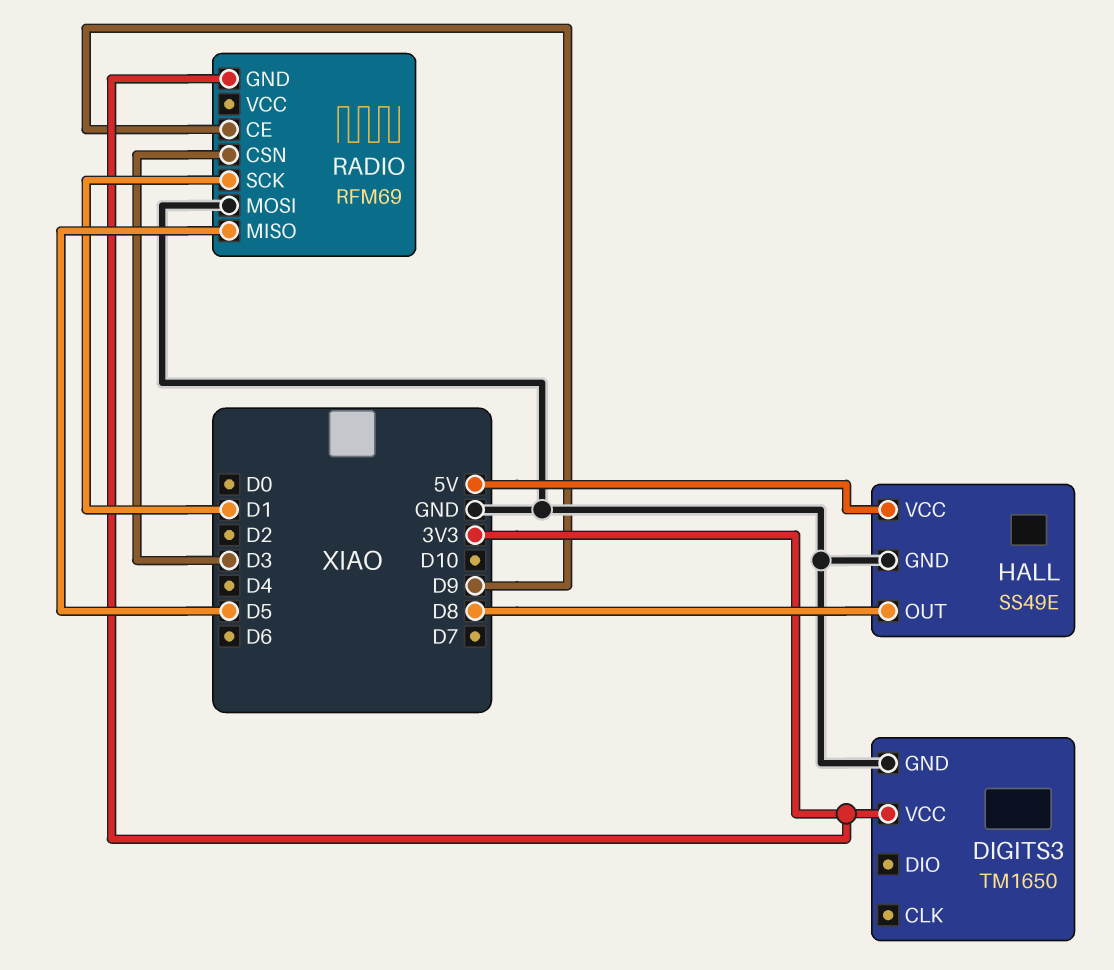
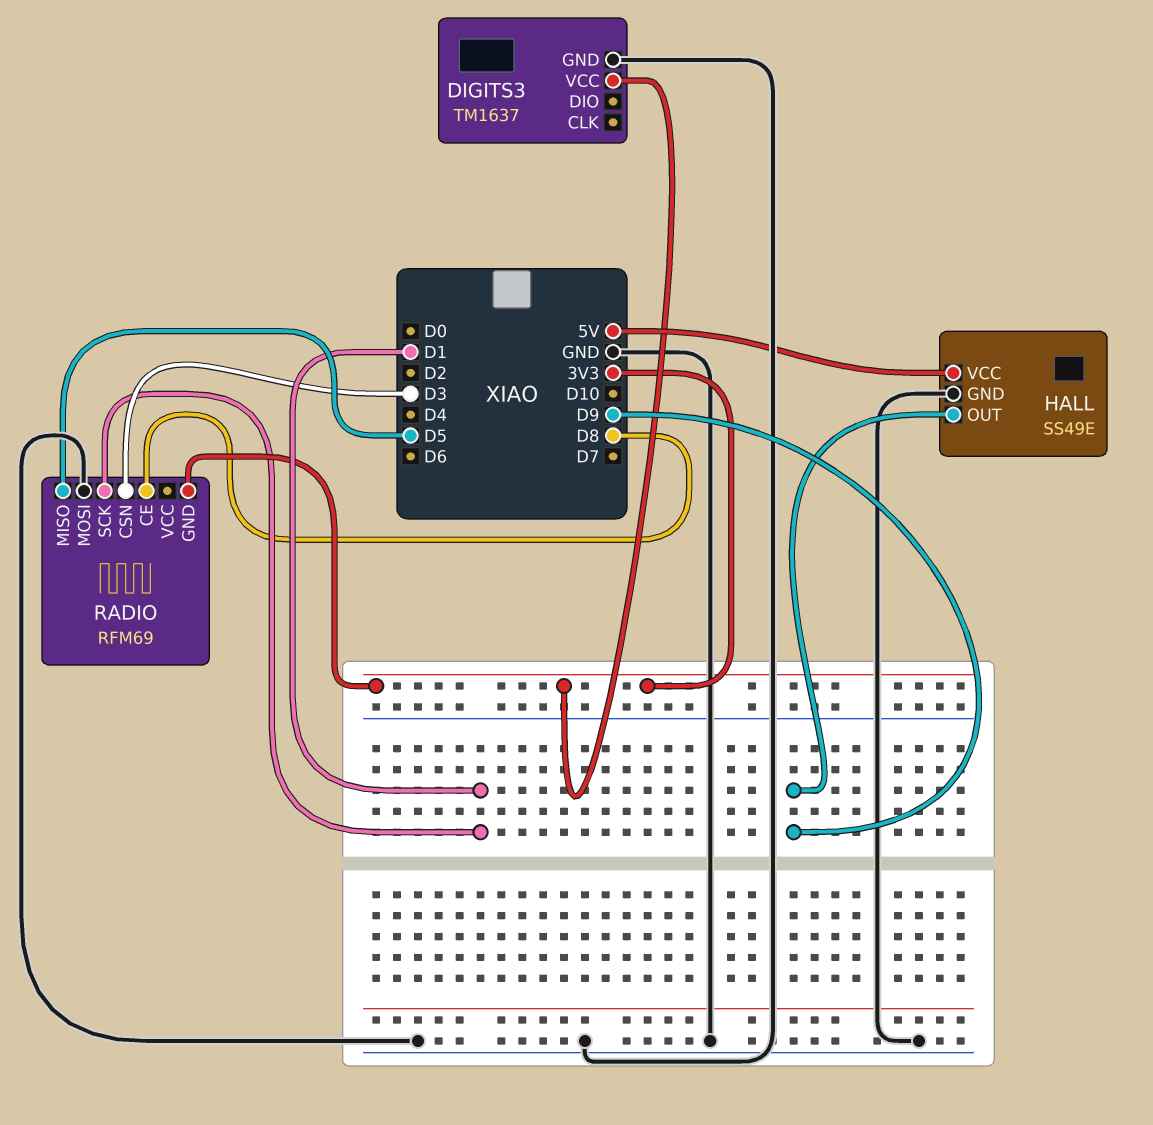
DIGITS3: TM1650 -> TM1637
HALL pin OUT: D8 -> D9
RADIO pin CE: D9 -> D8

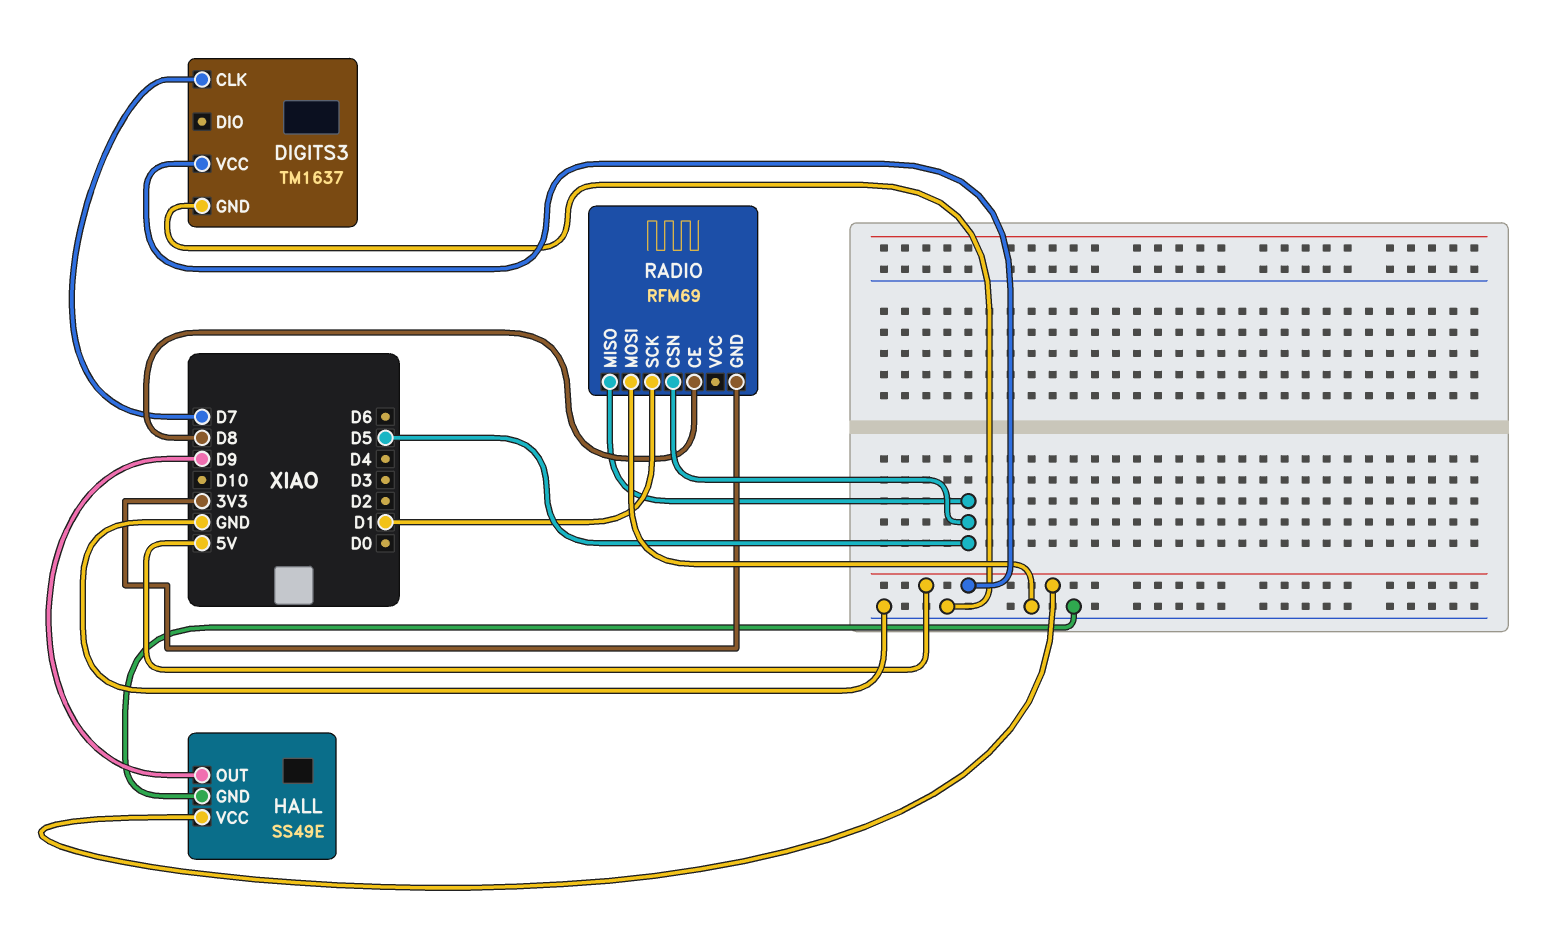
DIGITS3 pin CLK: none -> D7
DIGITS3 pin VCC: 3V3 -> 5V
RADIO pin CSN: D3 -> D5

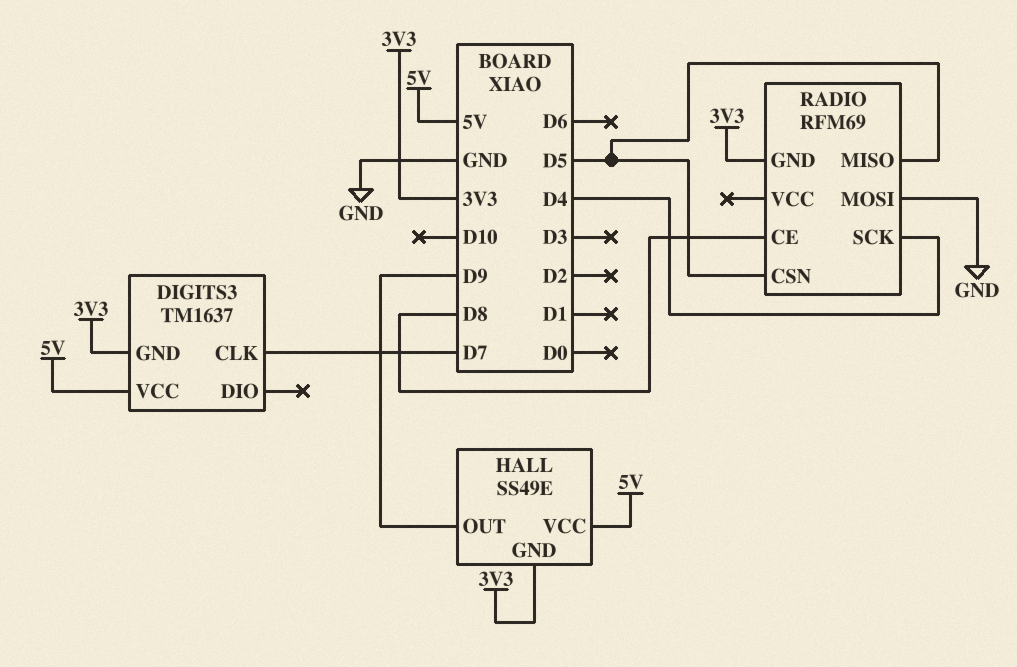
DIGITS3 pin GND: GND -> 3V3
HALL pin GND: GND -> 3V3
RADIO pin SCK: D1 -> D4

